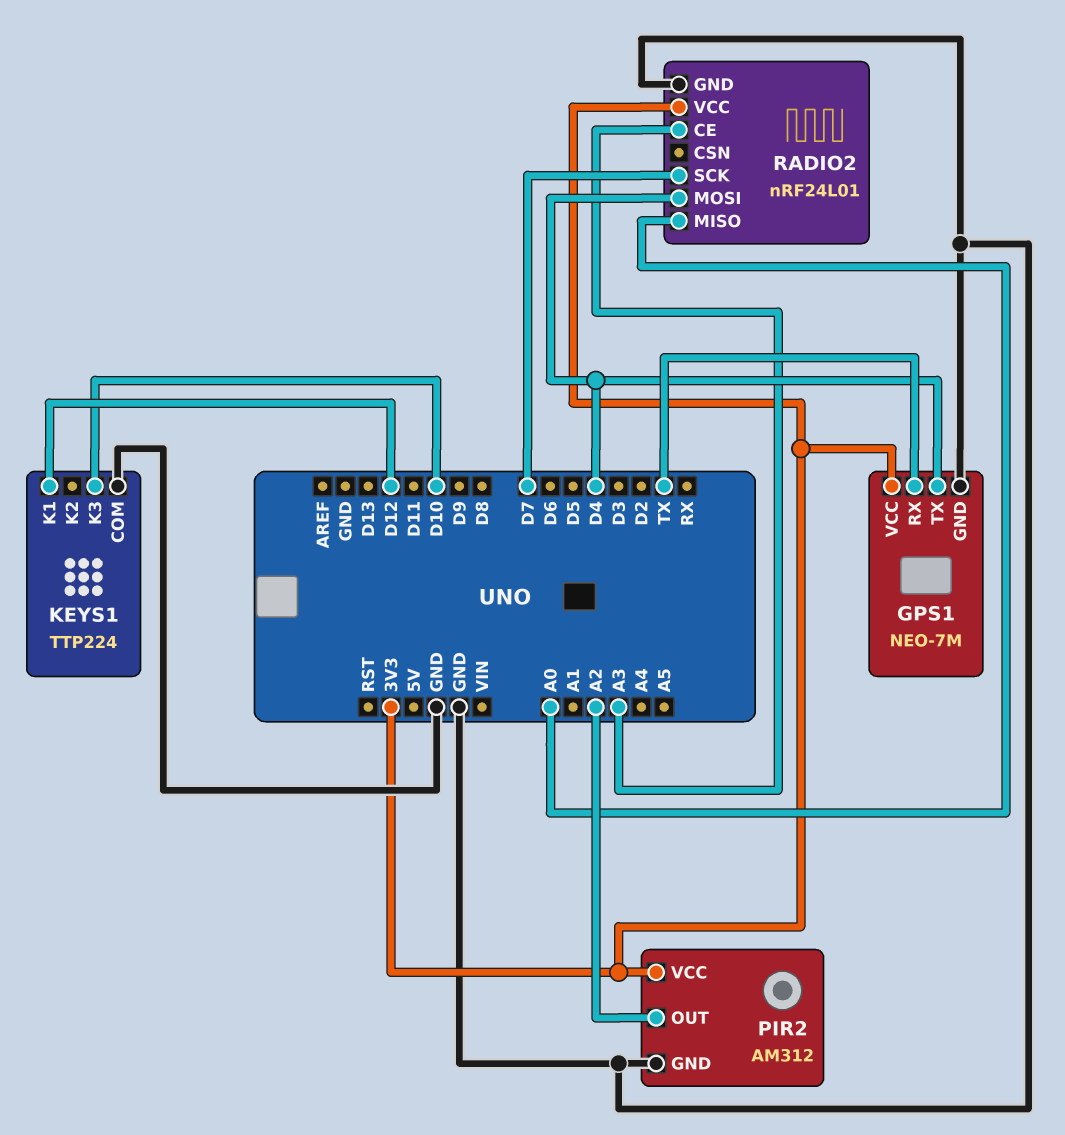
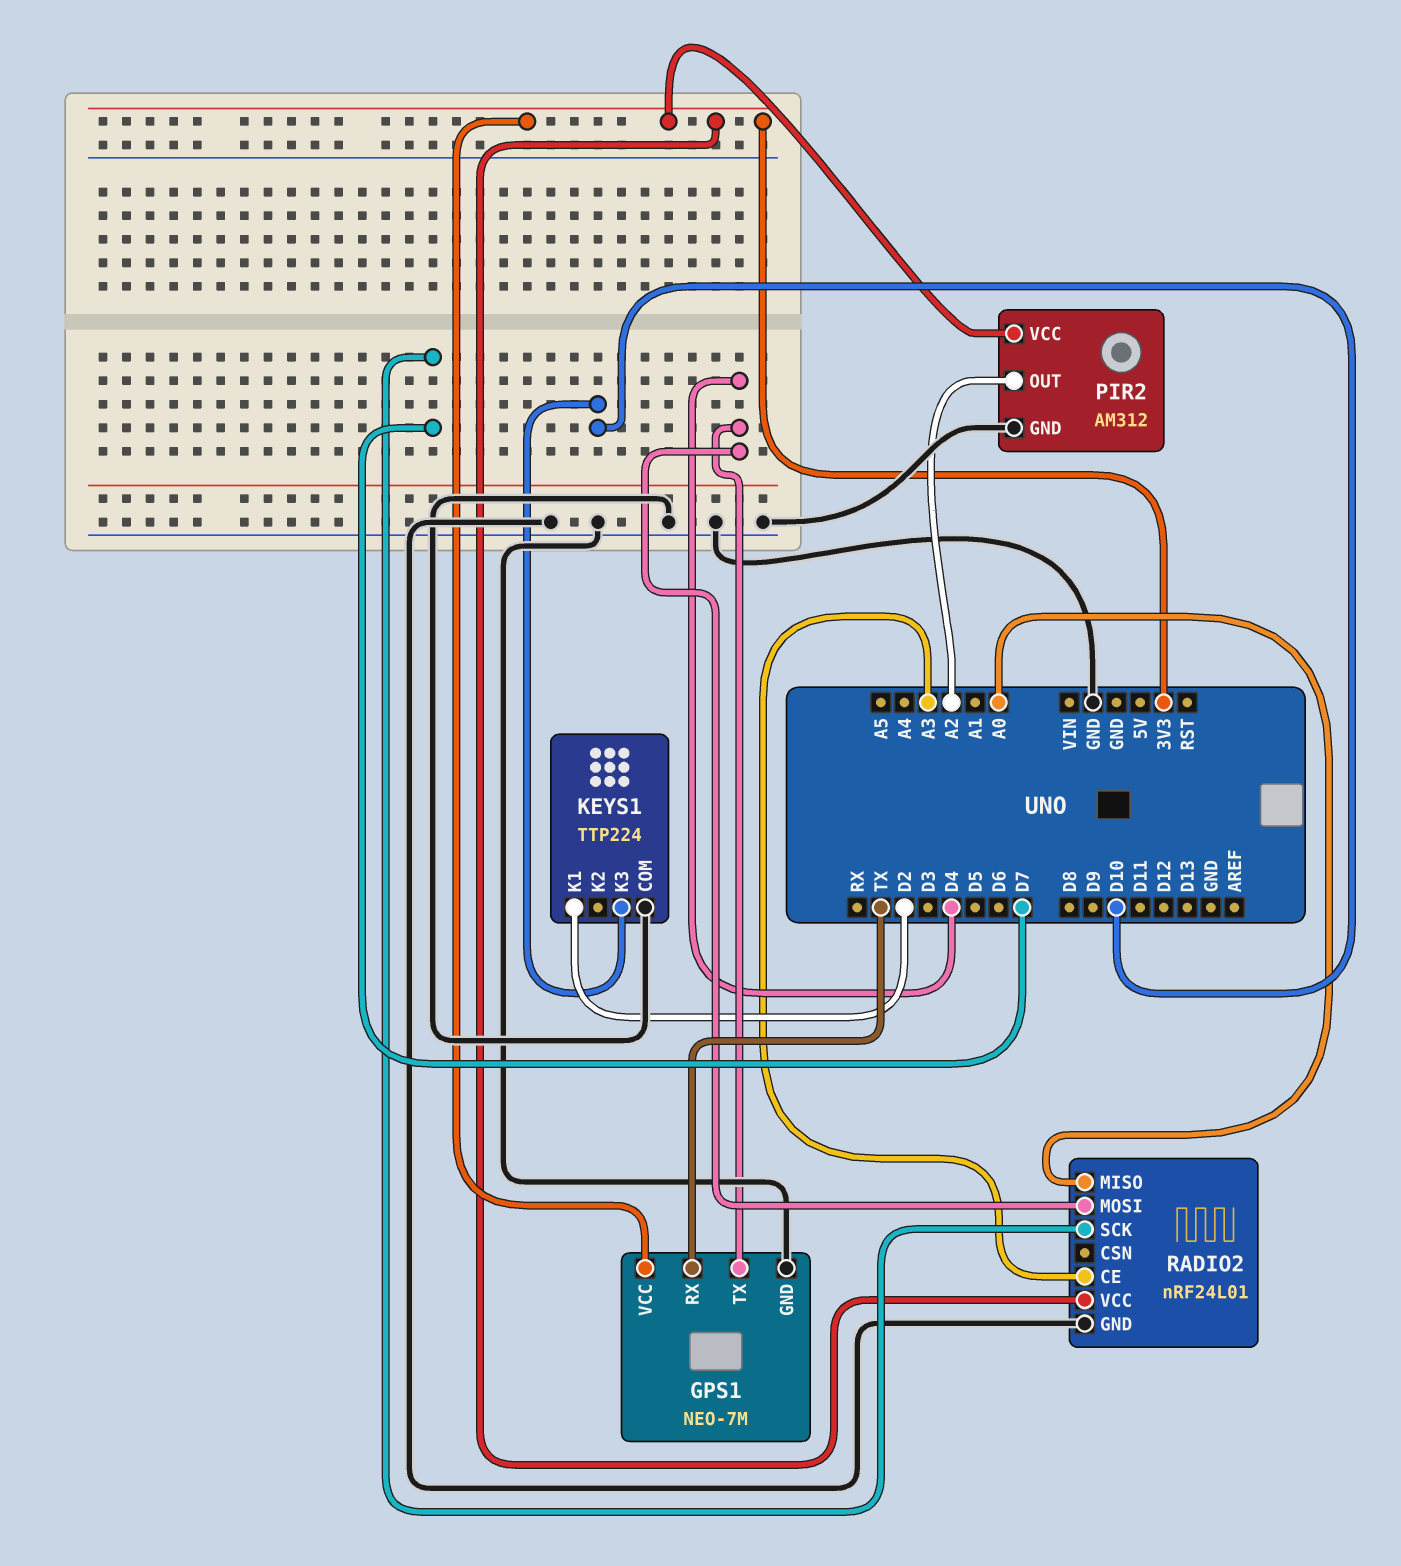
KEYS1 pin K1: D12 -> D2

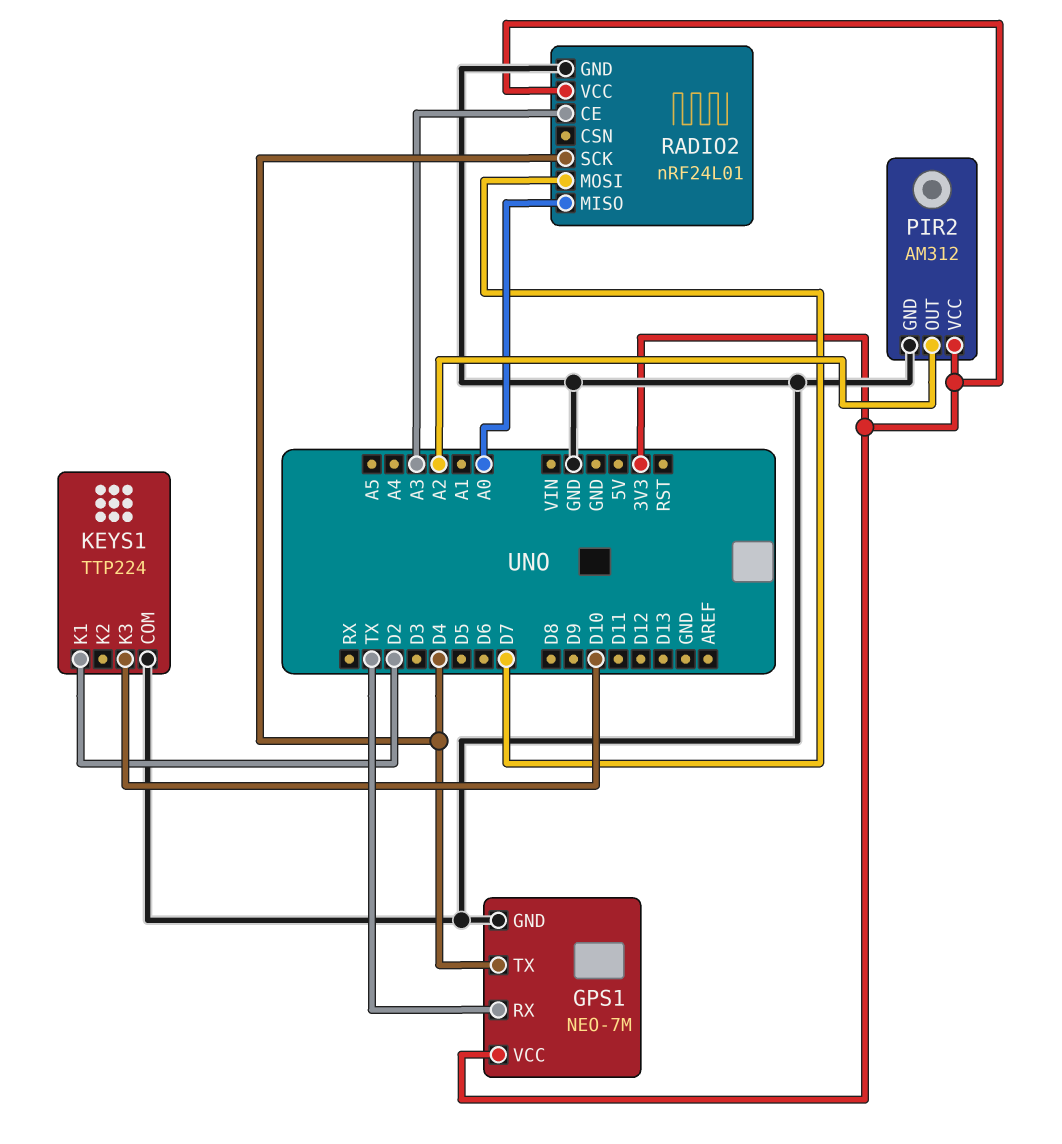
RADIO2 pin MOSI: D4 -> D7
RADIO2 pin SCK: D7 -> D4

